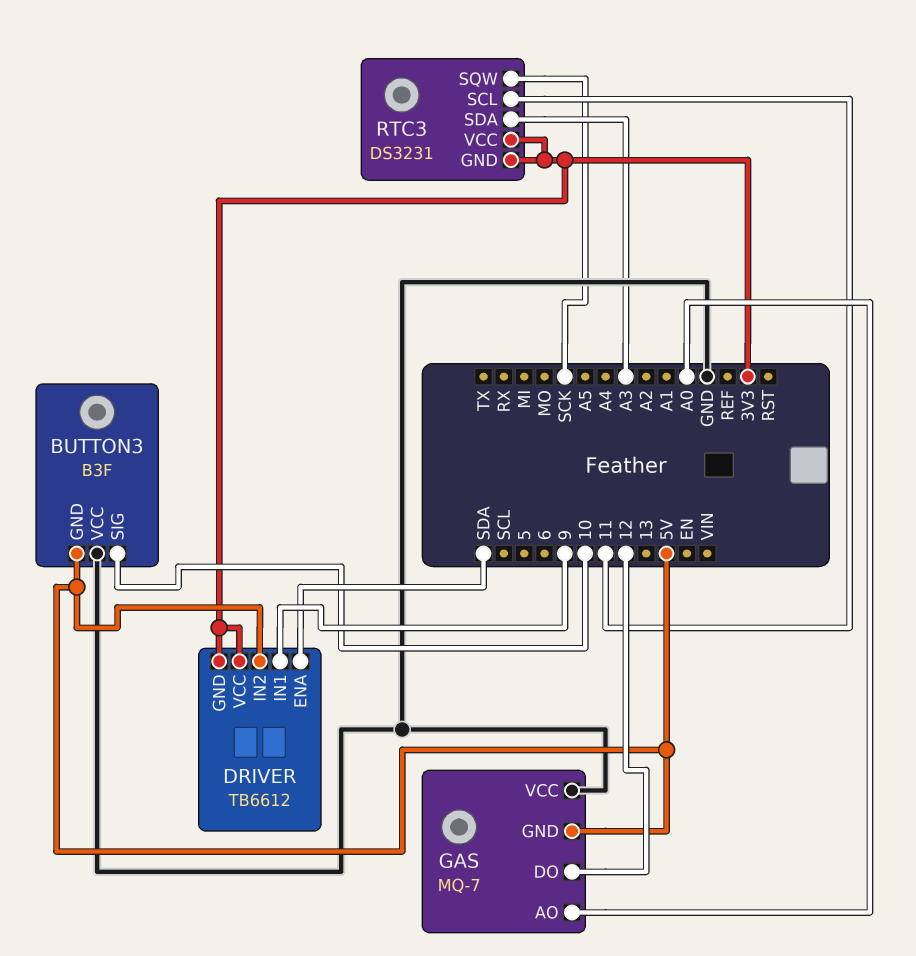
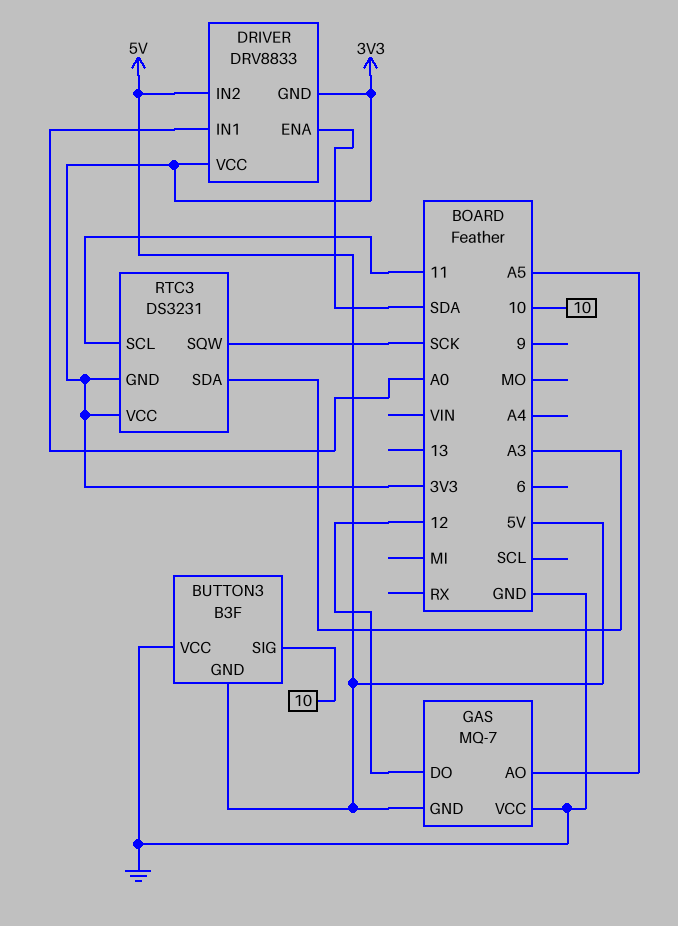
DRIVER: TB6612 -> DRV8833
DRIVER pin IN1: 9 -> A0
GAS pin AO: A0 -> A5

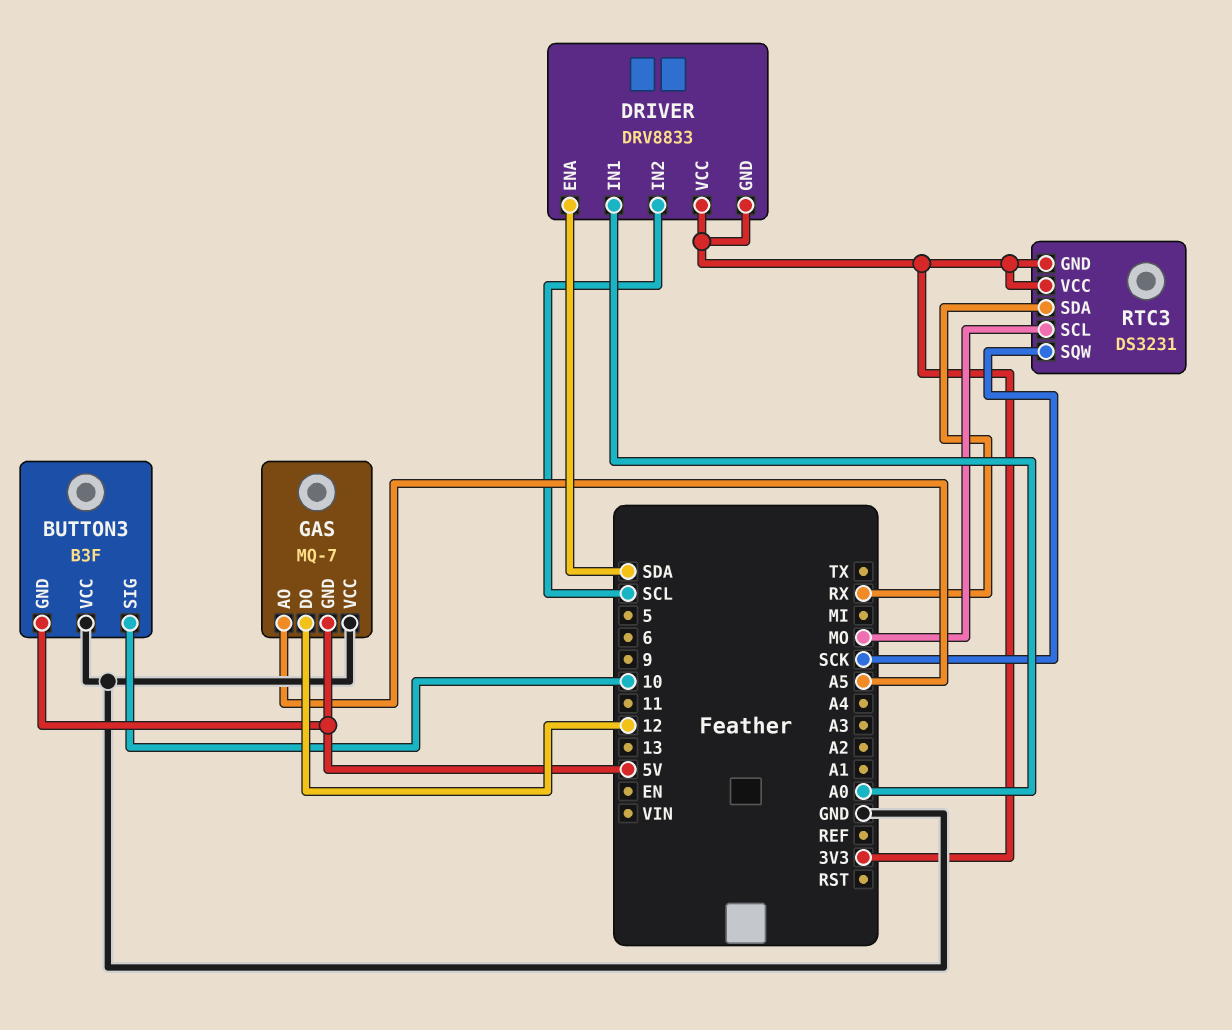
DRIVER pin IN2: 5V -> SCL
RTC3 pin SCL: 11 -> MO
RTC3 pin SDA: A3 -> RX

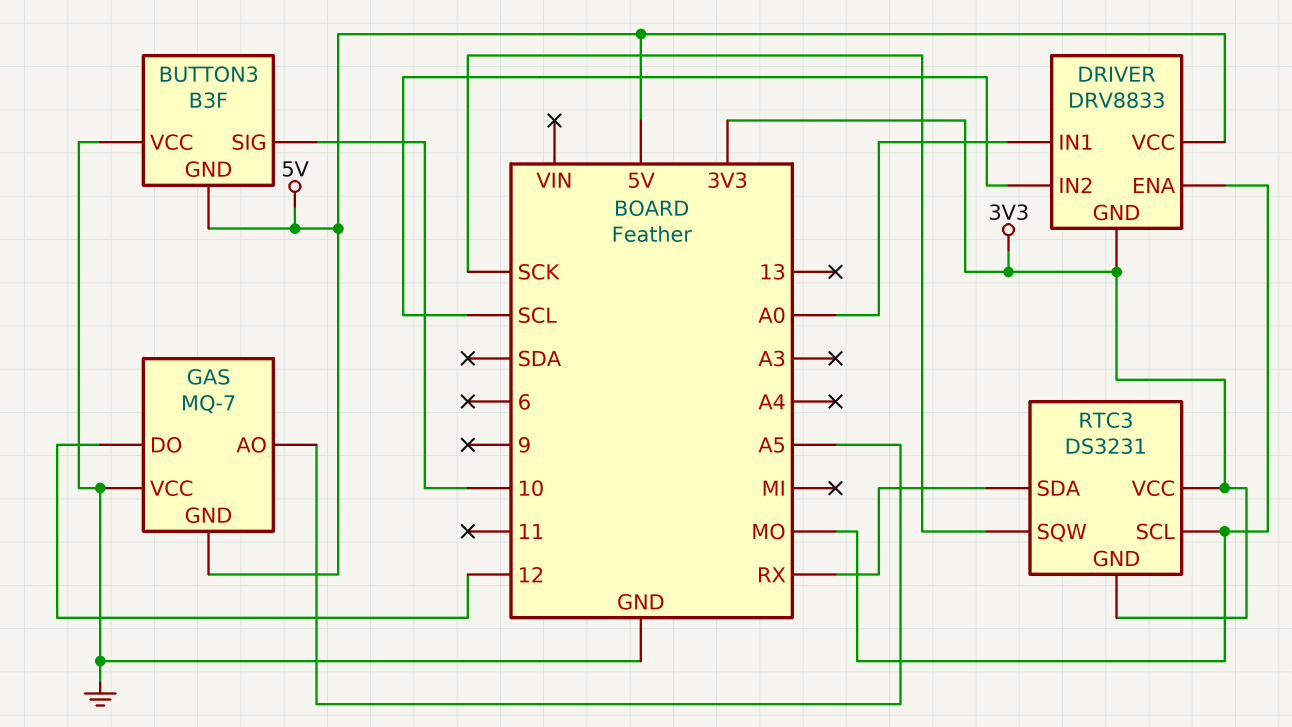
DRIVER pin ENA: SDA -> MO
DRIVER pin VCC: 3V3 -> 5V

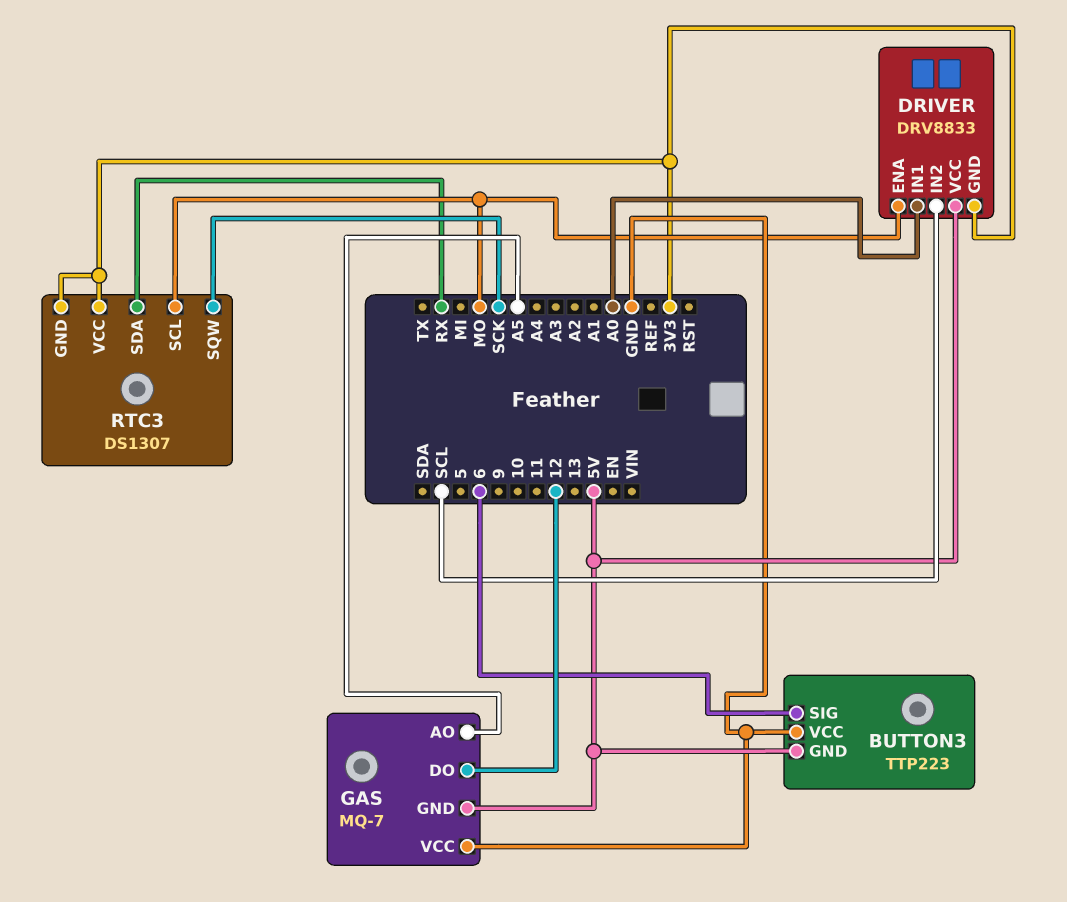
BUTTON3: B3F -> TTP223
BUTTON3 pin SIG: 10 -> 6
RTC3: DS3231 -> DS1307

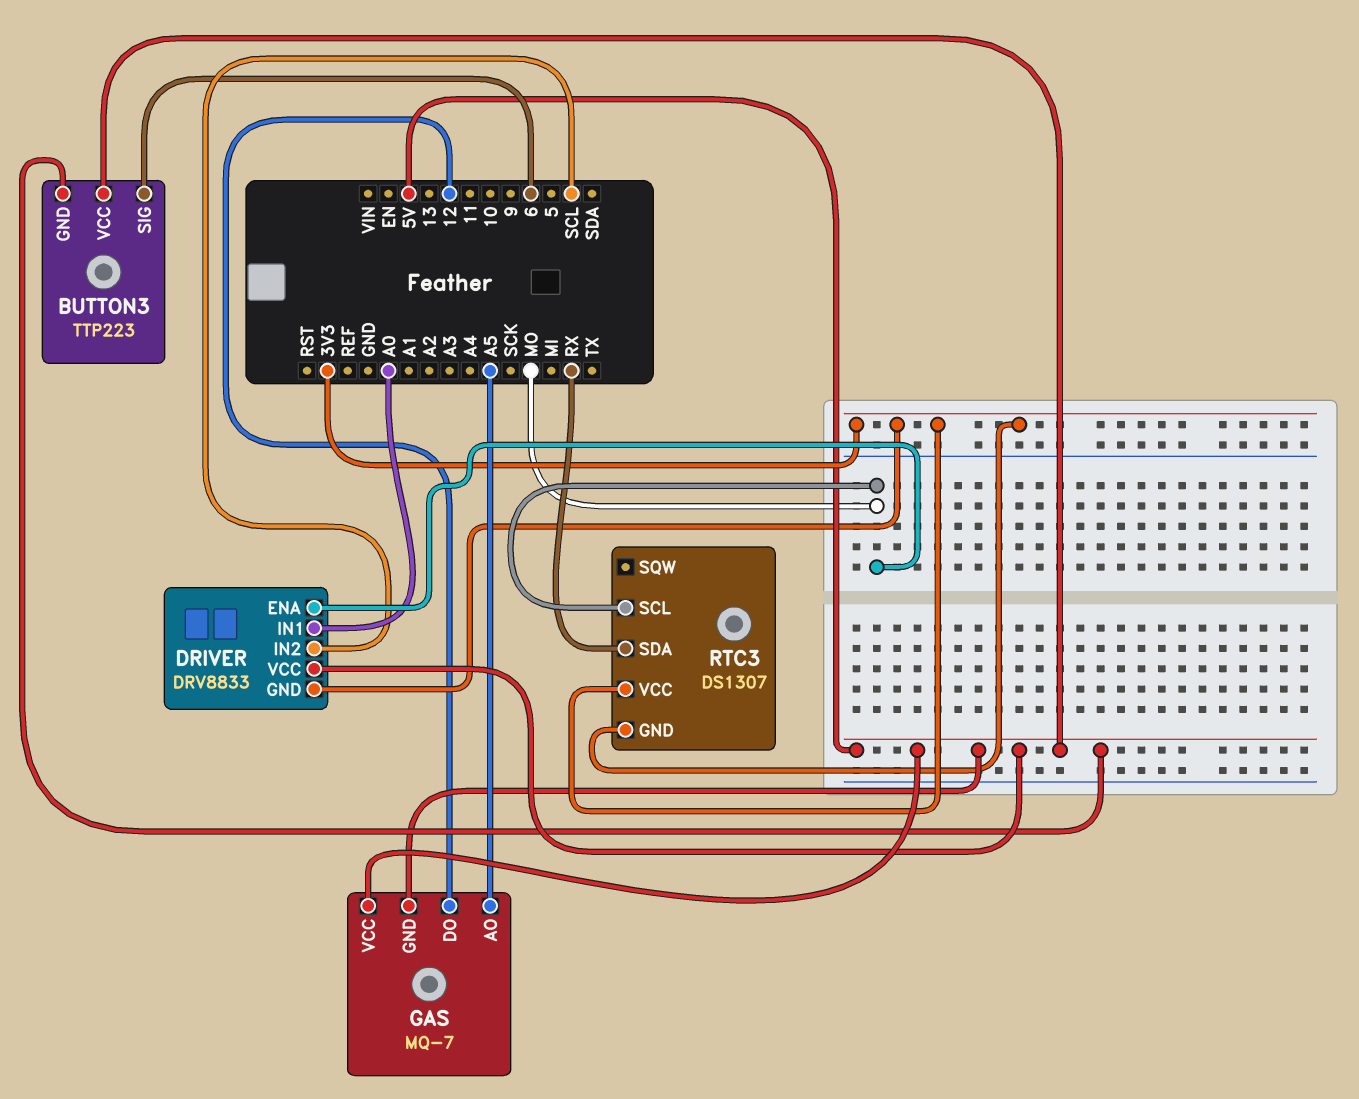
BUTTON3 pin VCC: GND -> 5V
GAS pin VCC: GND -> 5V
RTC3 pin SQW: SCK -> none

